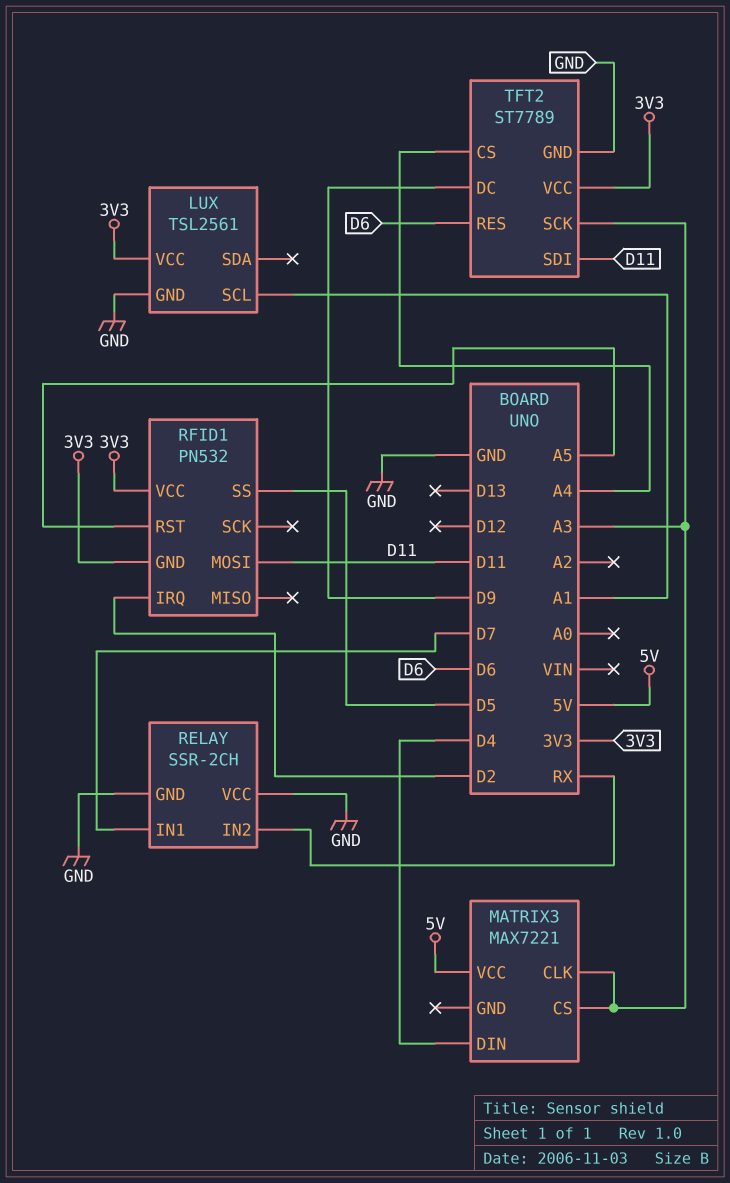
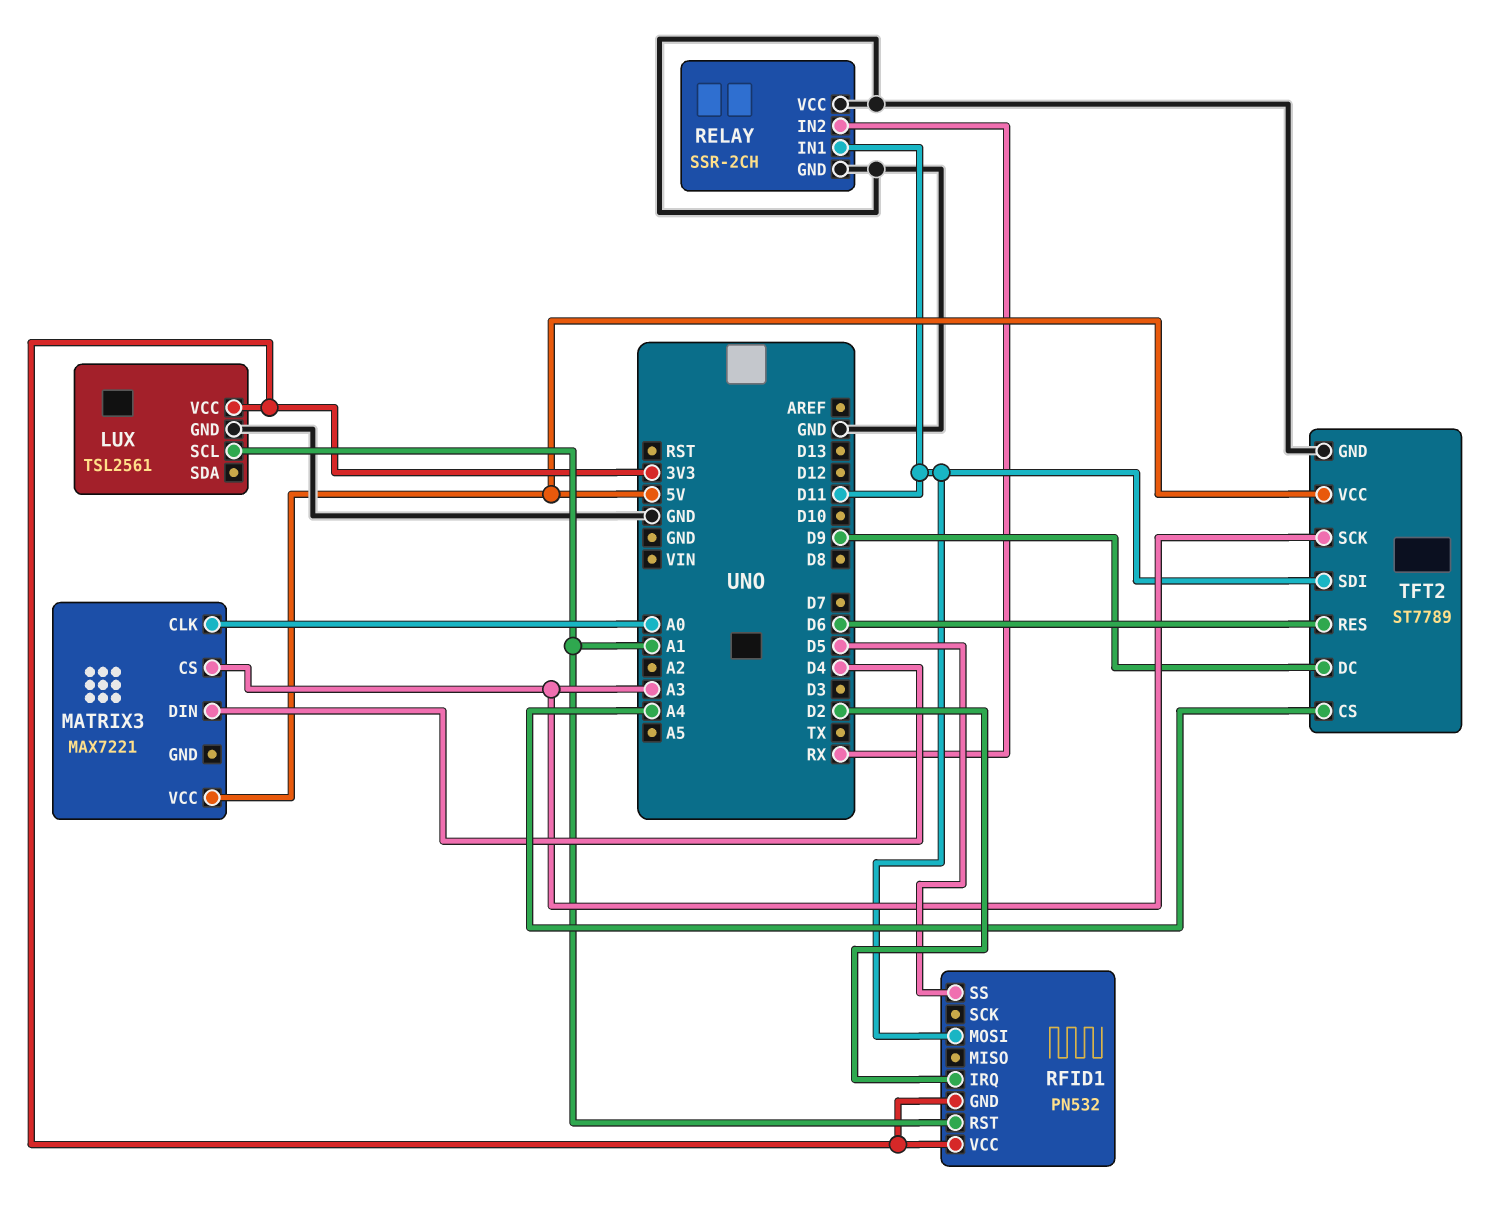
MATRIX3 pin CLK: A3 -> A0
RELAY pin IN1: D7 -> D11
RFID1 pin RST: A5 -> A1
TFT2 pin VCC: 3V3 -> 5V

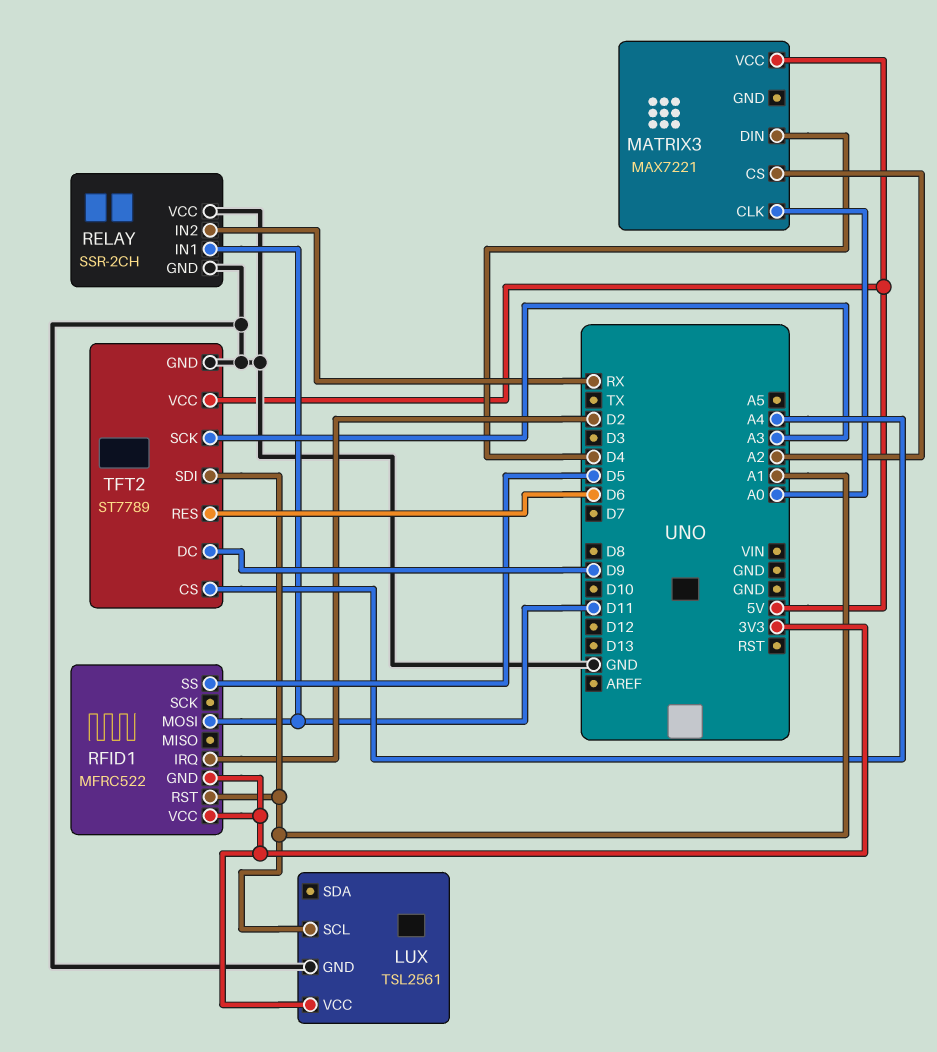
MATRIX3 pin CS: A3 -> A2
RFID1: PN532 -> MFRC522
TFT2 pin SDI: D11 -> A1

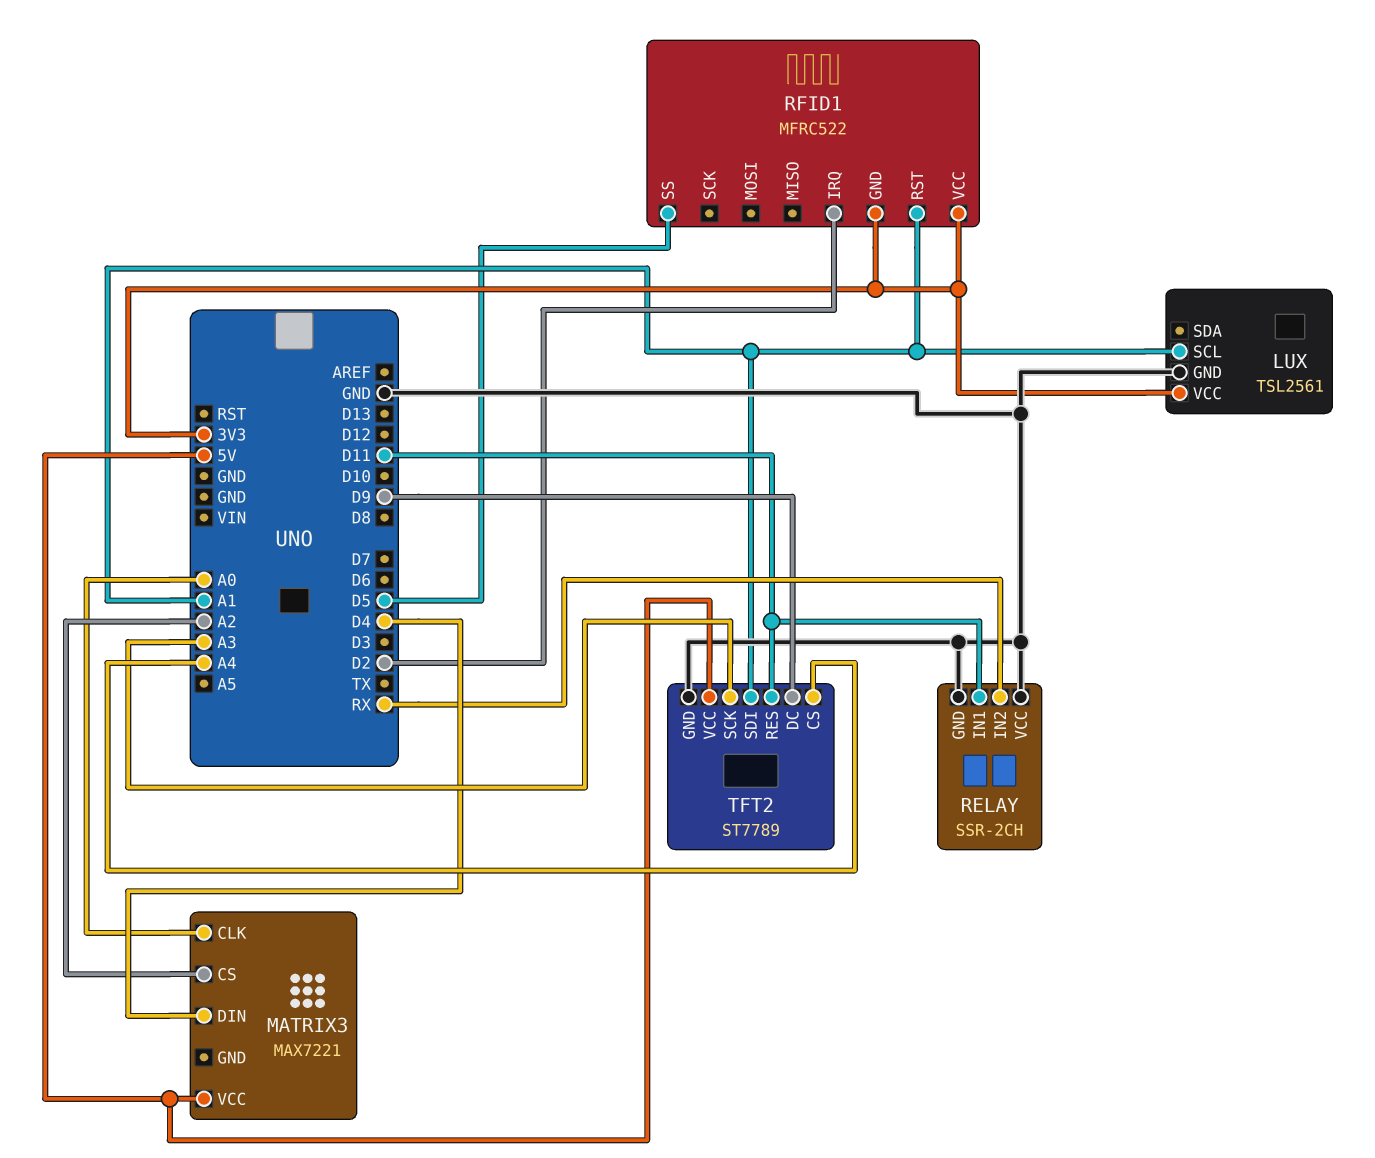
RFID1 pin MOSI: D11 -> none
TFT2 pin RES: D6 -> D11

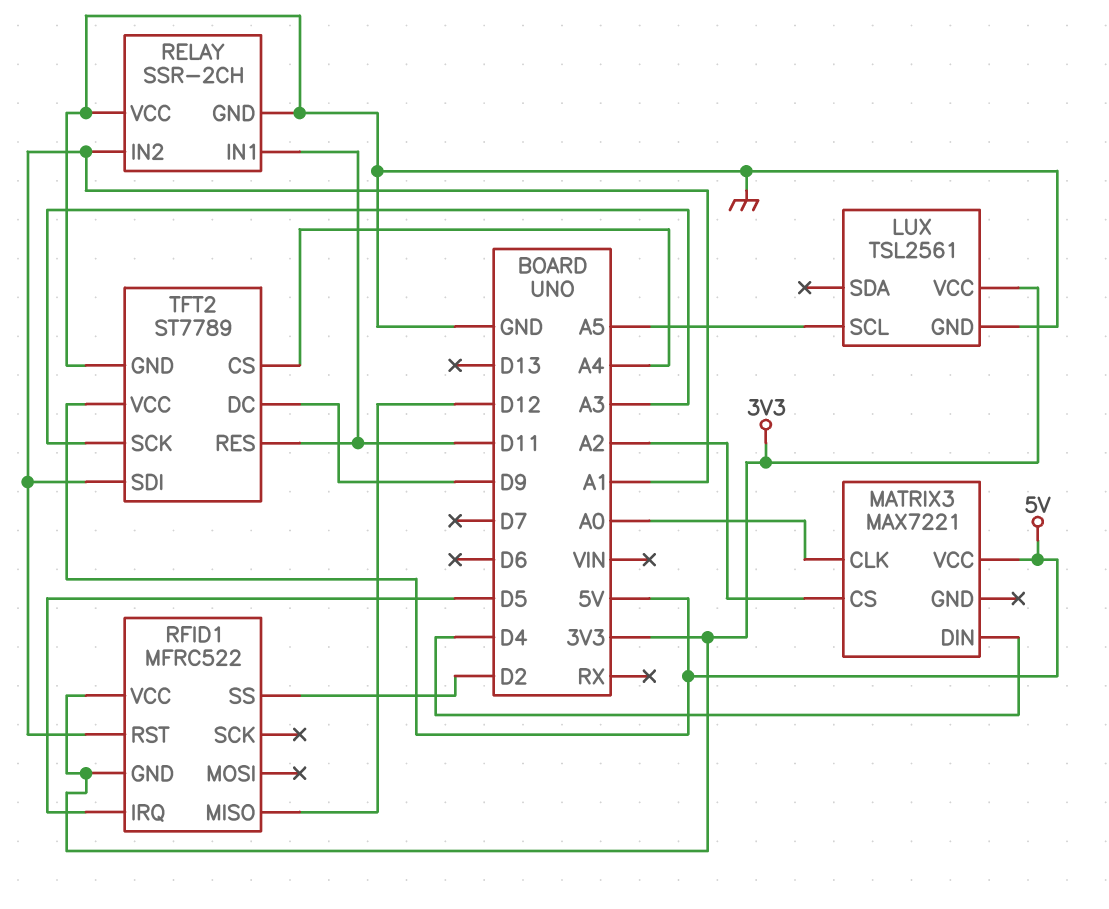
LUX pin SCL: A1 -> A5
RELAY pin IN2: RX -> A1
RFID1 pin IRQ: D2 -> D5
RFID1 pin MISO: none -> D12
RFID1 pin SS: D5 -> D2

